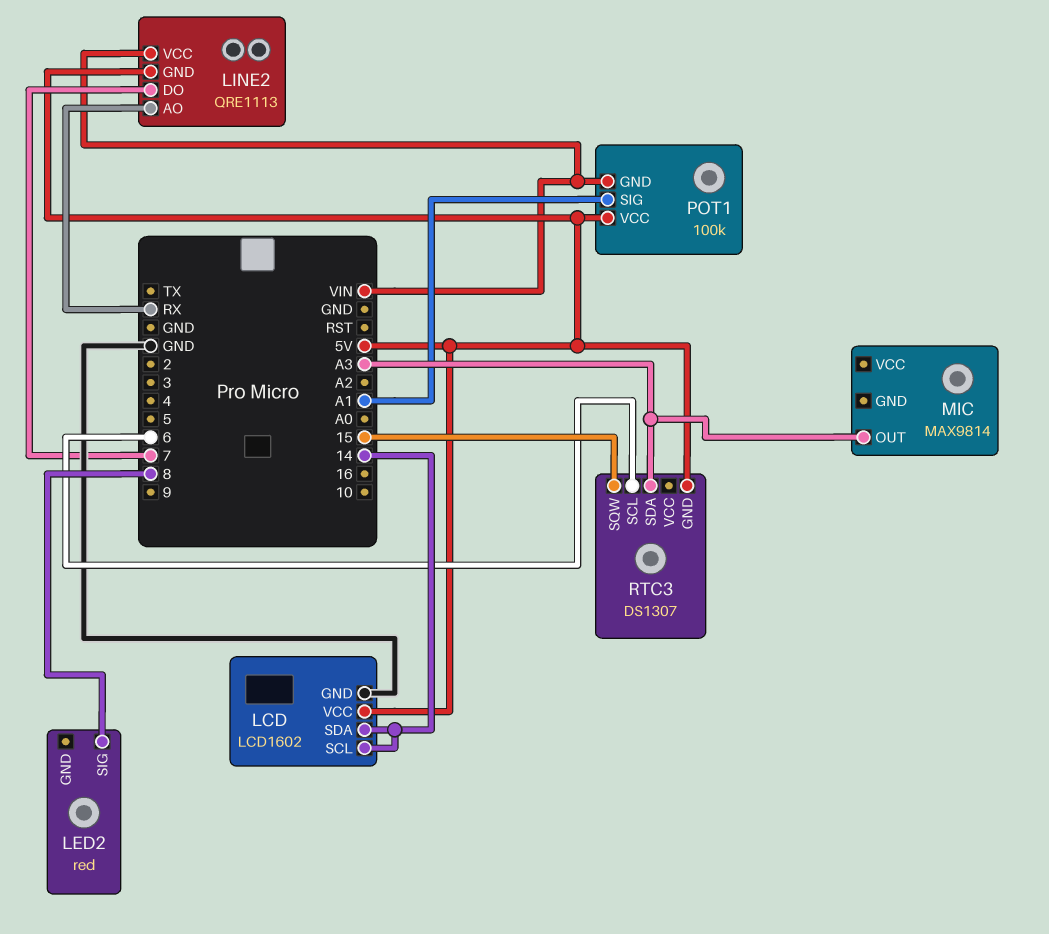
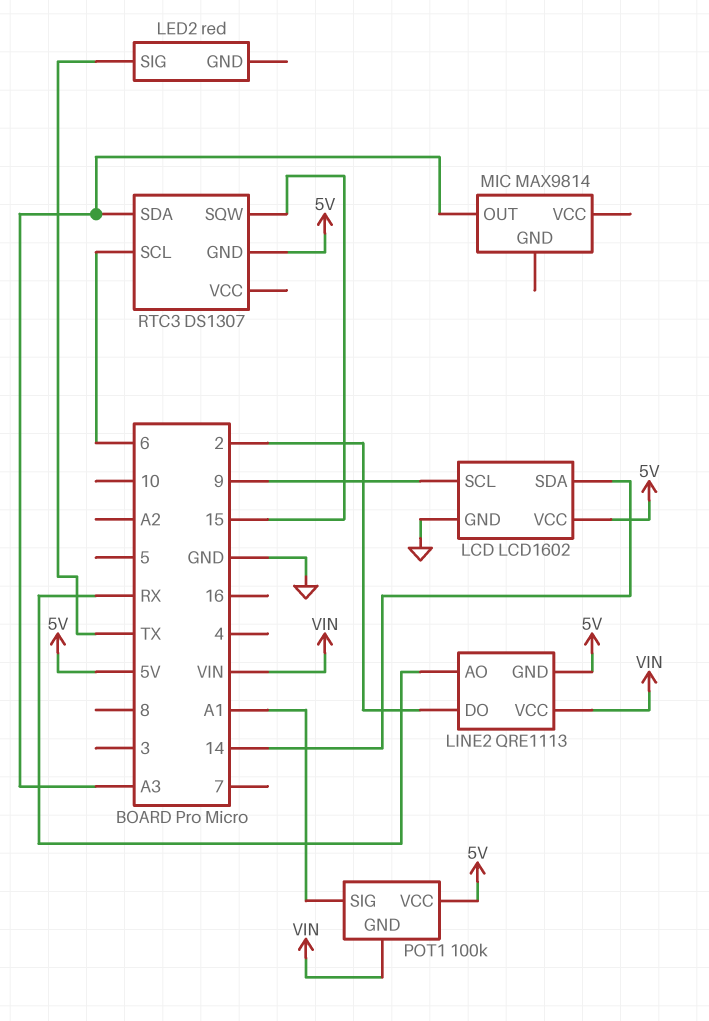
LCD pin SCL: 14 -> 9
LED2 pin SIG: 8 -> TX
LINE2 pin DO: 7 -> 2

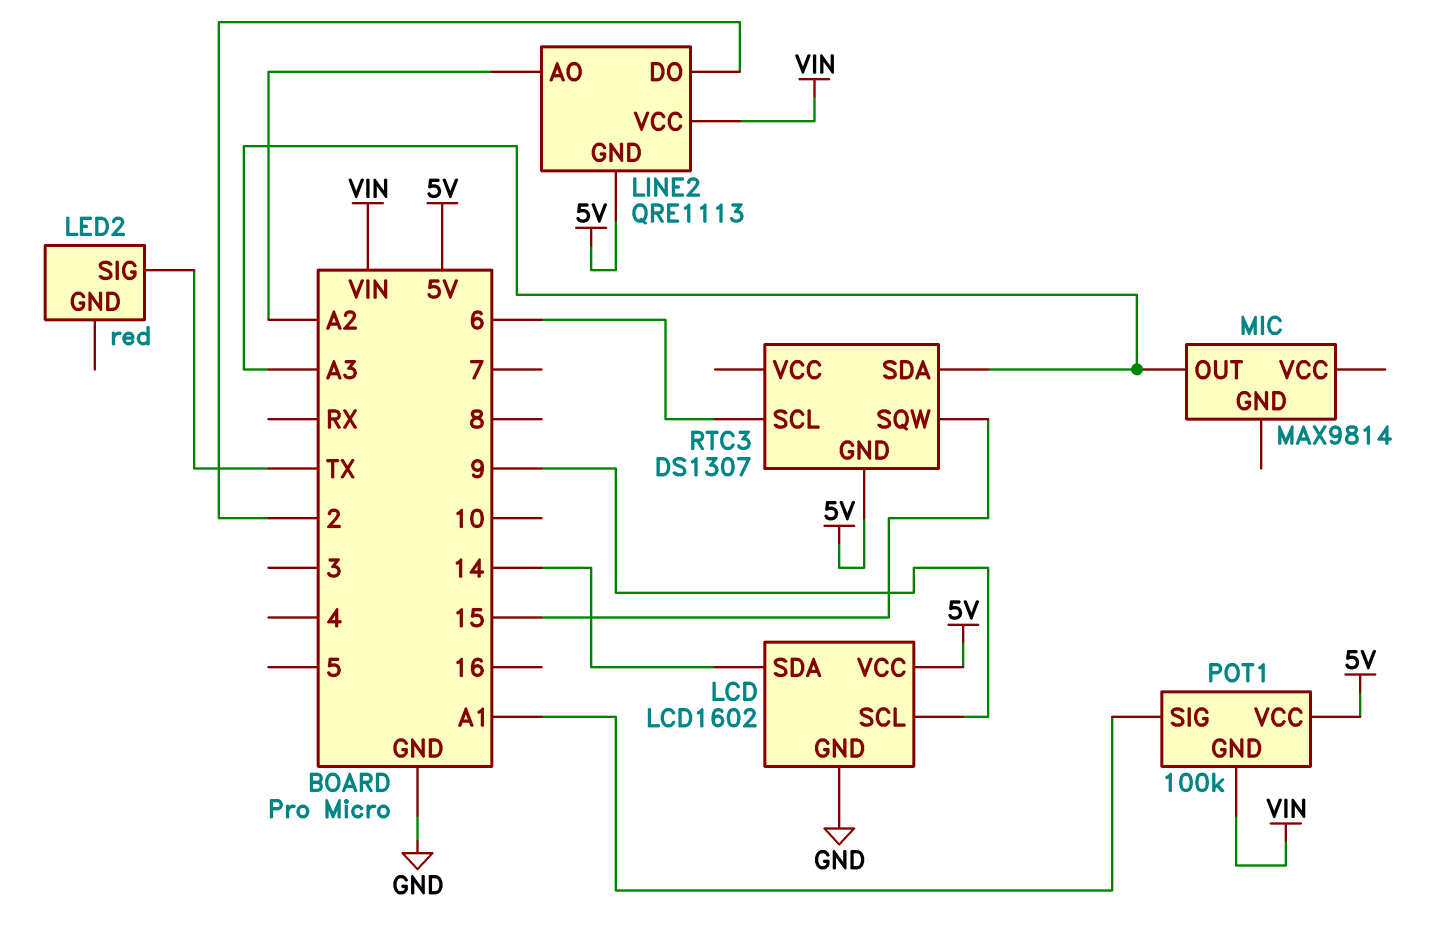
LINE2 pin AO: RX -> A2

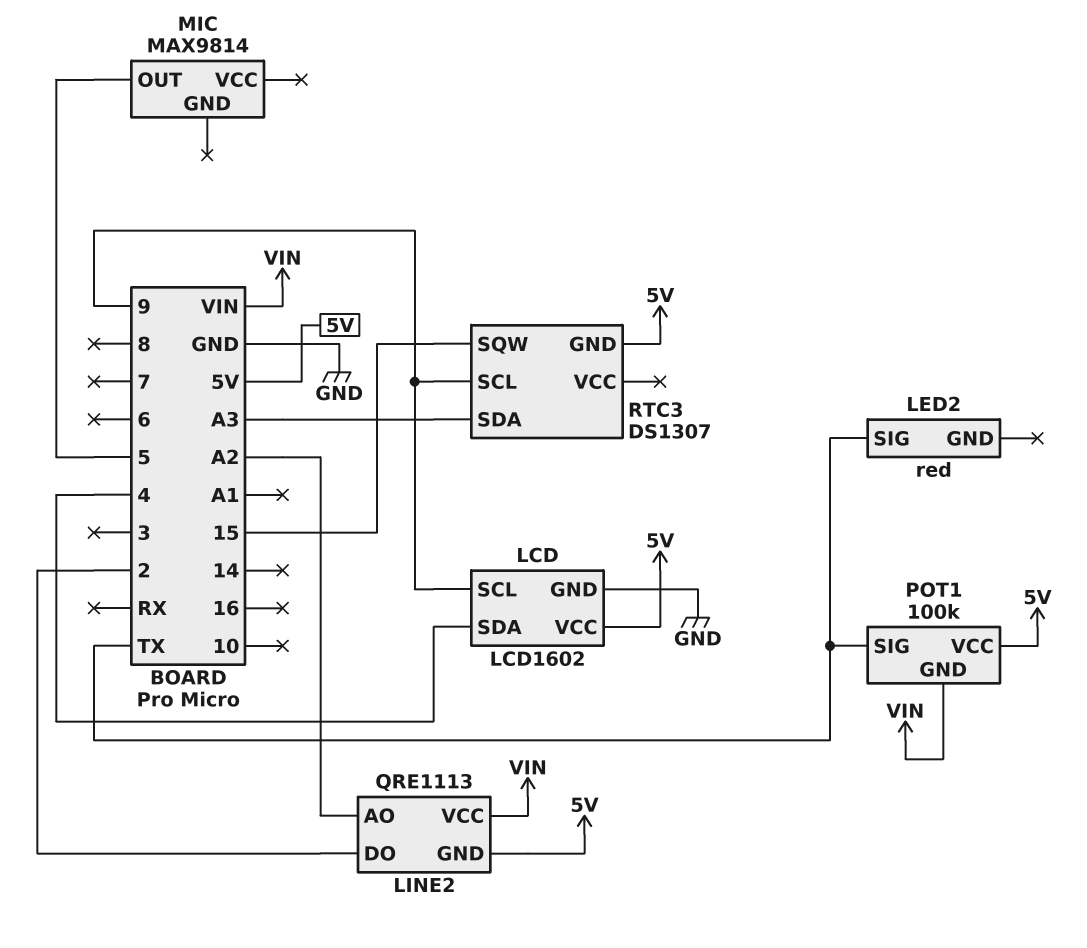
LCD pin SDA: 14 -> 4
MIC pin OUT: A3 -> 5
POT1 pin SIG: A1 -> TX
RTC3 pin SCL: 6 -> 9

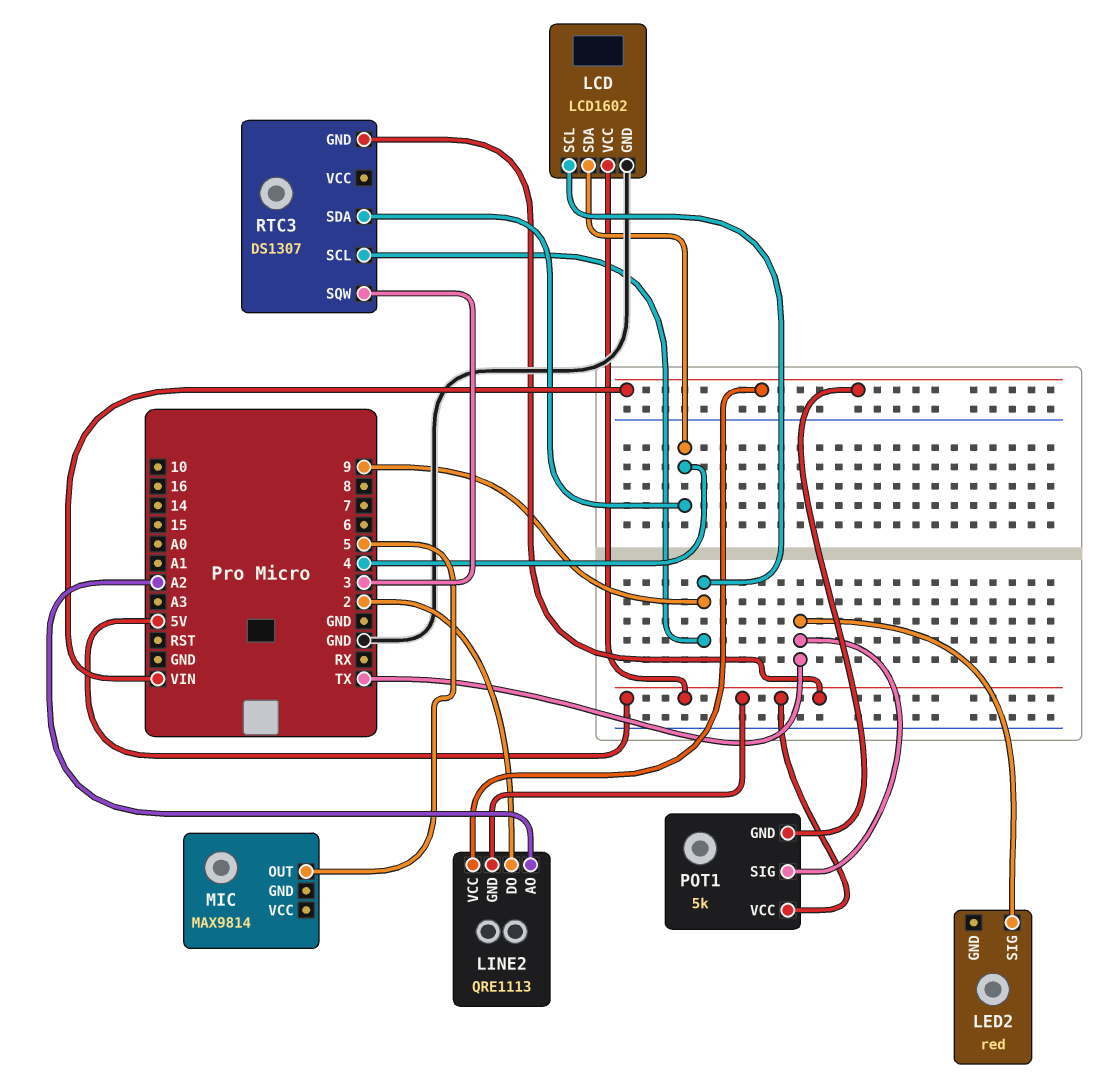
POT1: 100k -> 5k
RTC3 pin SDA: A3 -> 4
RTC3 pin SQW: 15 -> 3

